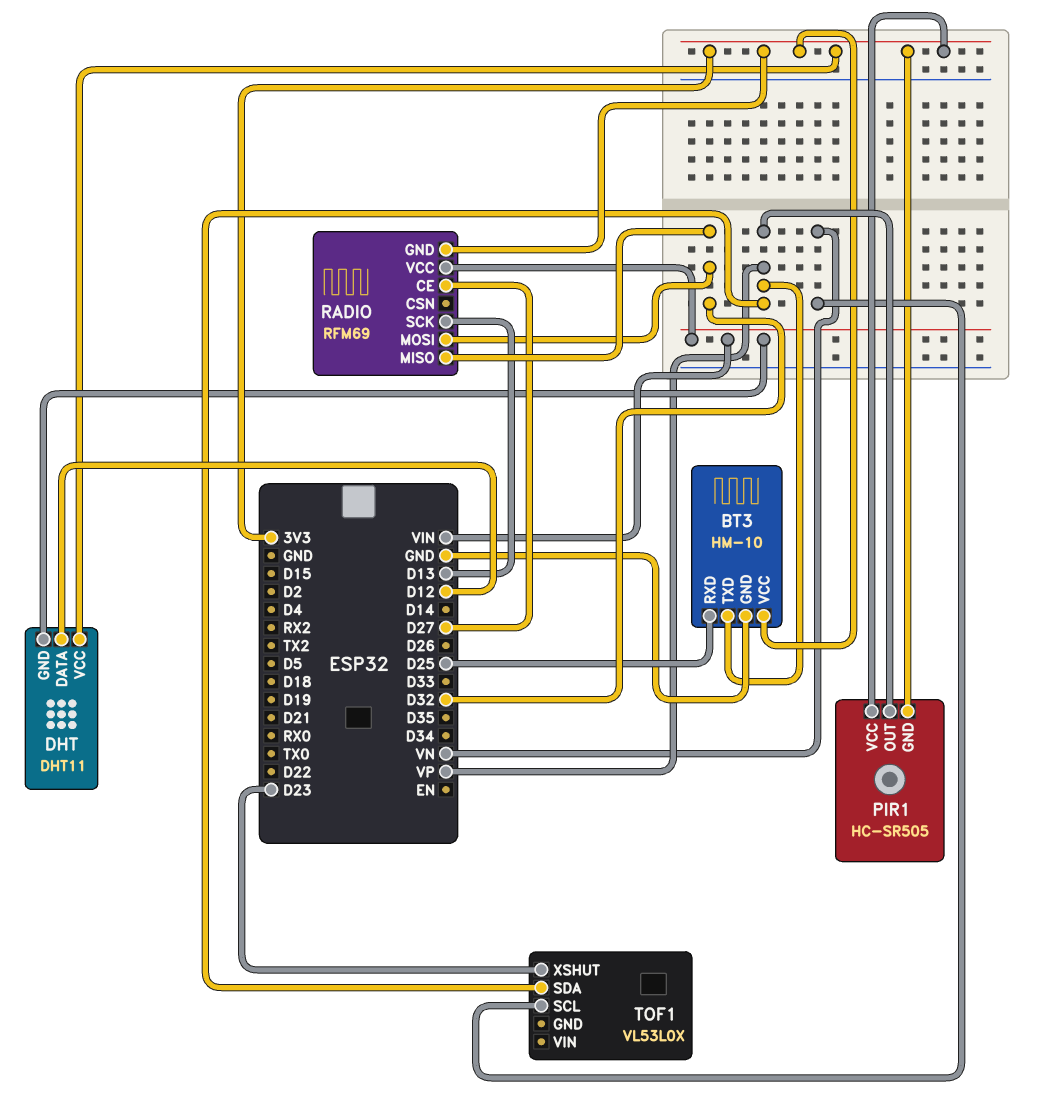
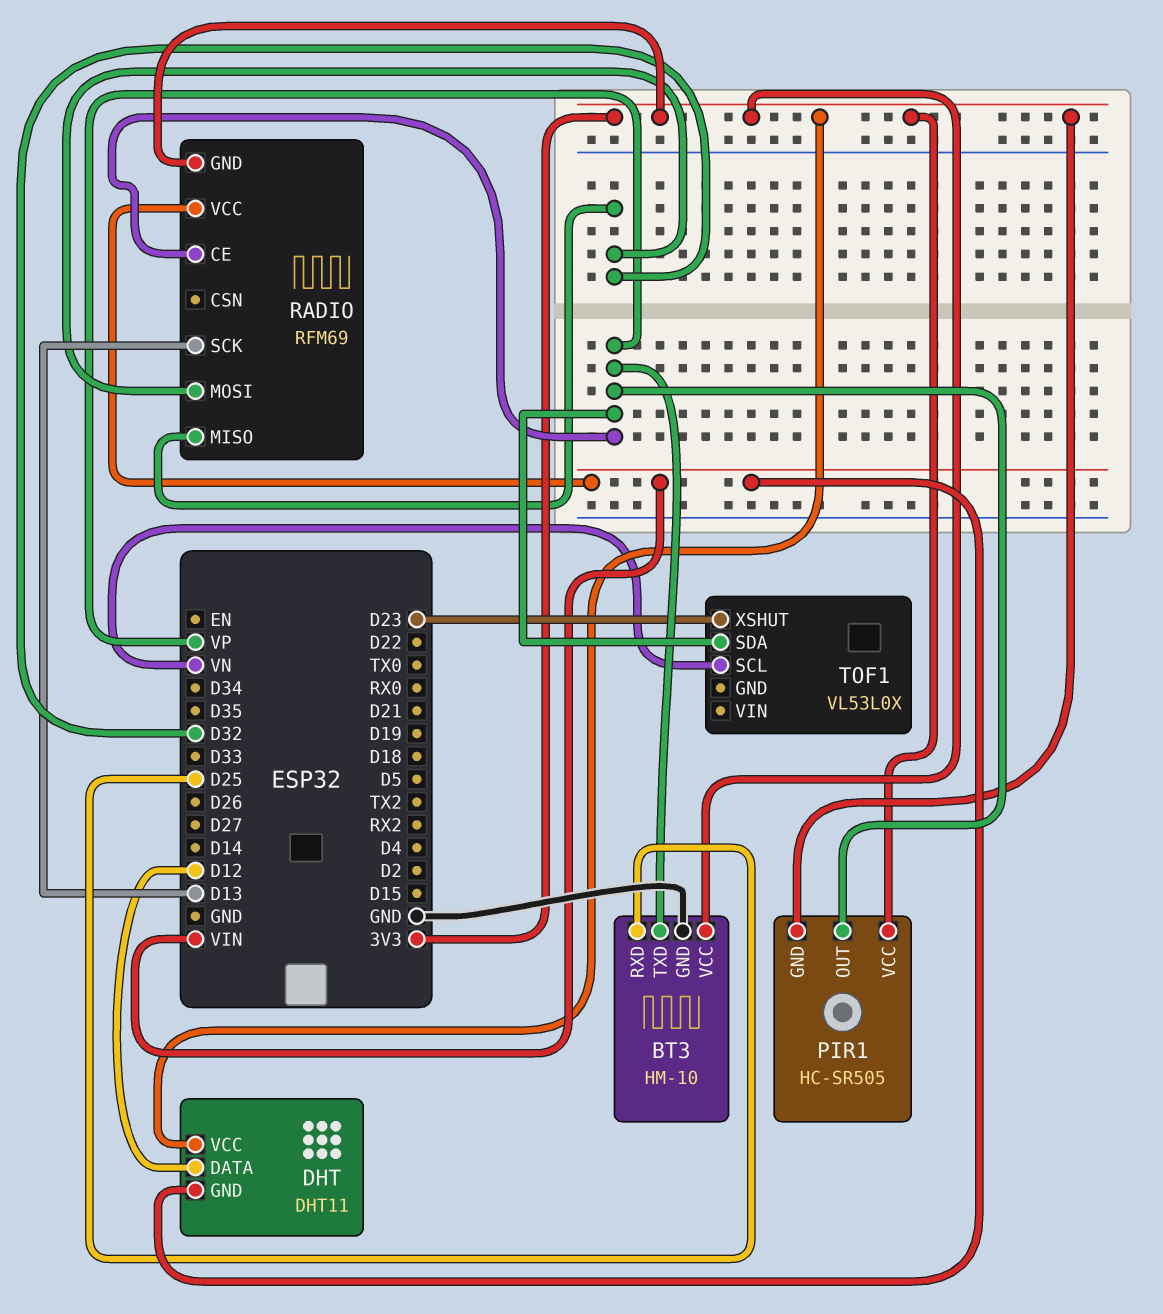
RADIO pin CE: D27 -> VP

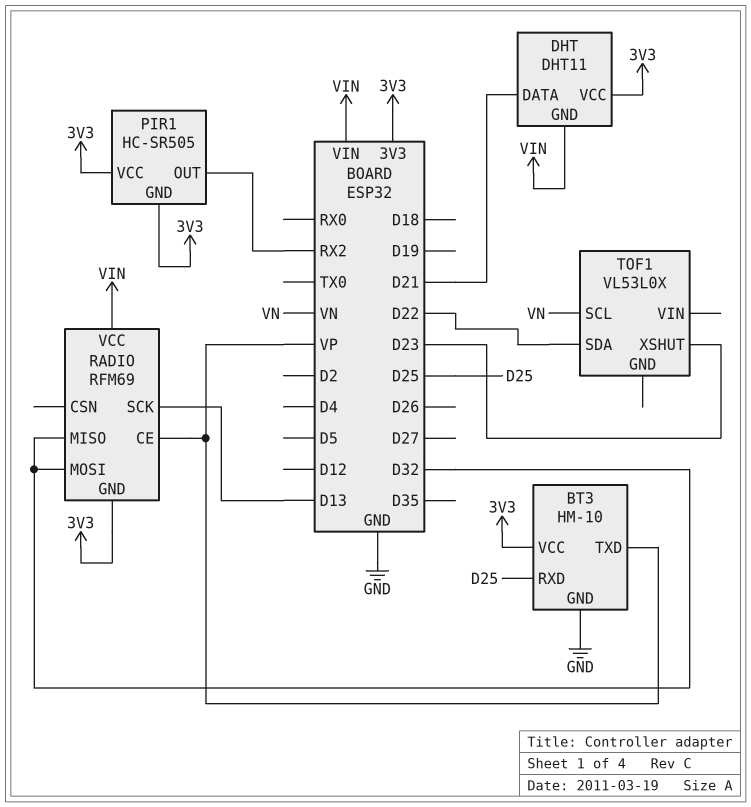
DHT pin DATA: D12 -> D21
PIR1 pin OUT: VP -> RX2
TOF1 pin SDA: VP -> D22

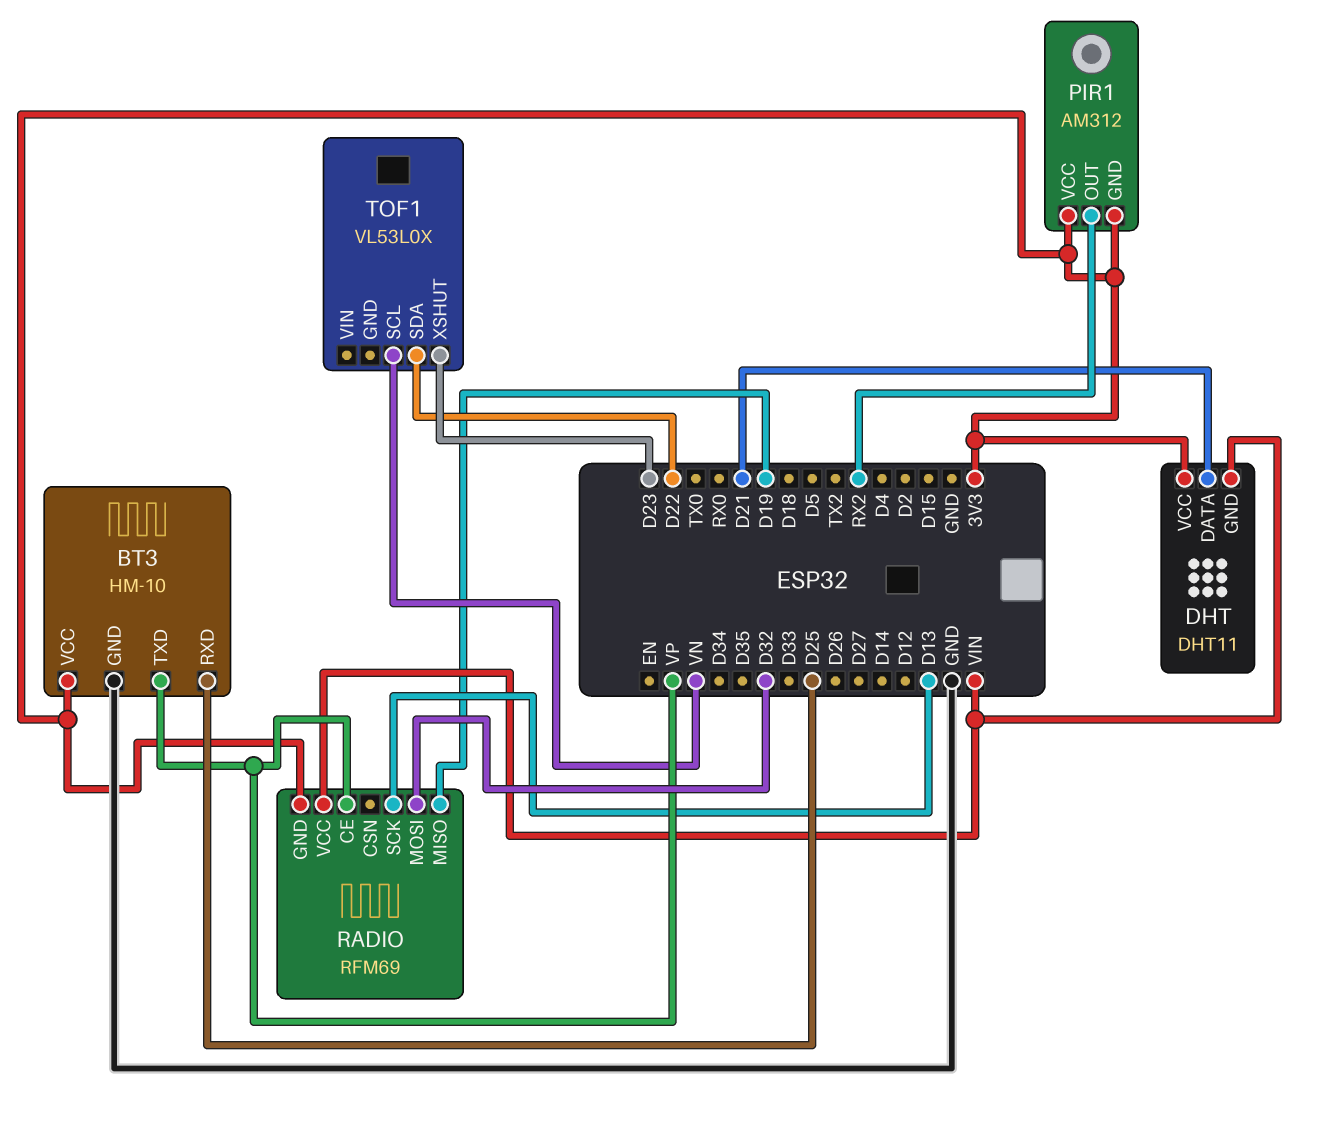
PIR1: HC-SR505 -> AM312
RADIO pin MISO: D32 -> D19

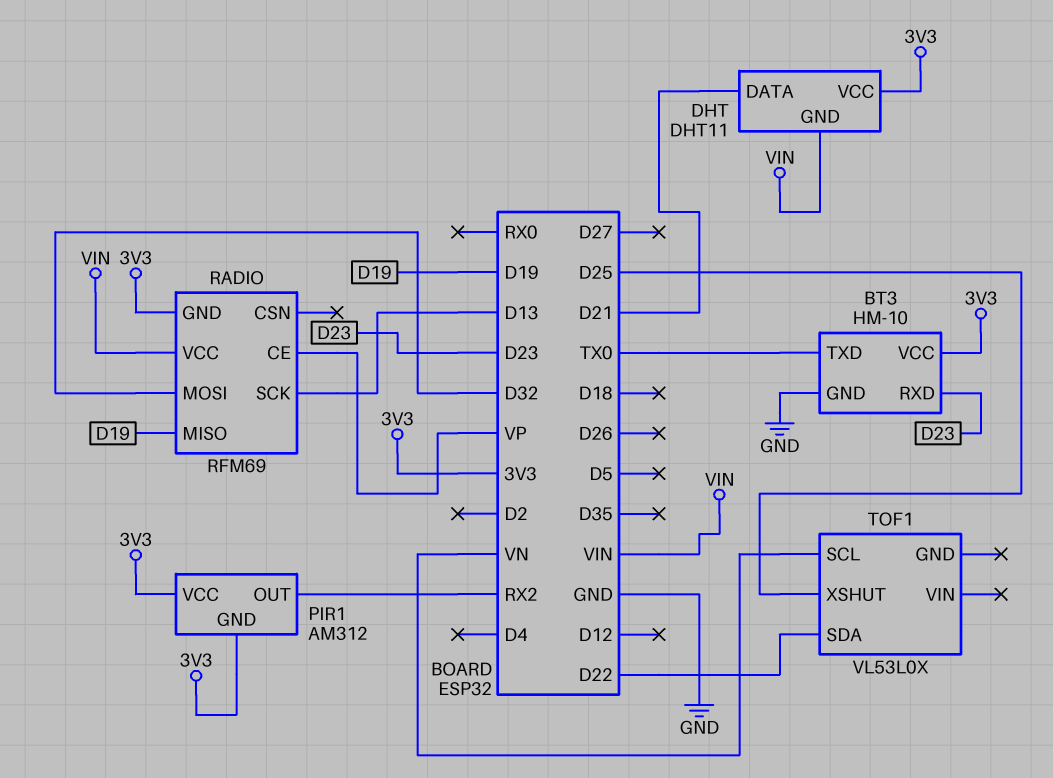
BT3 pin RXD: D25 -> D23
BT3 pin TXD: VP -> TX0
TOF1 pin XSHUT: D23 -> D25

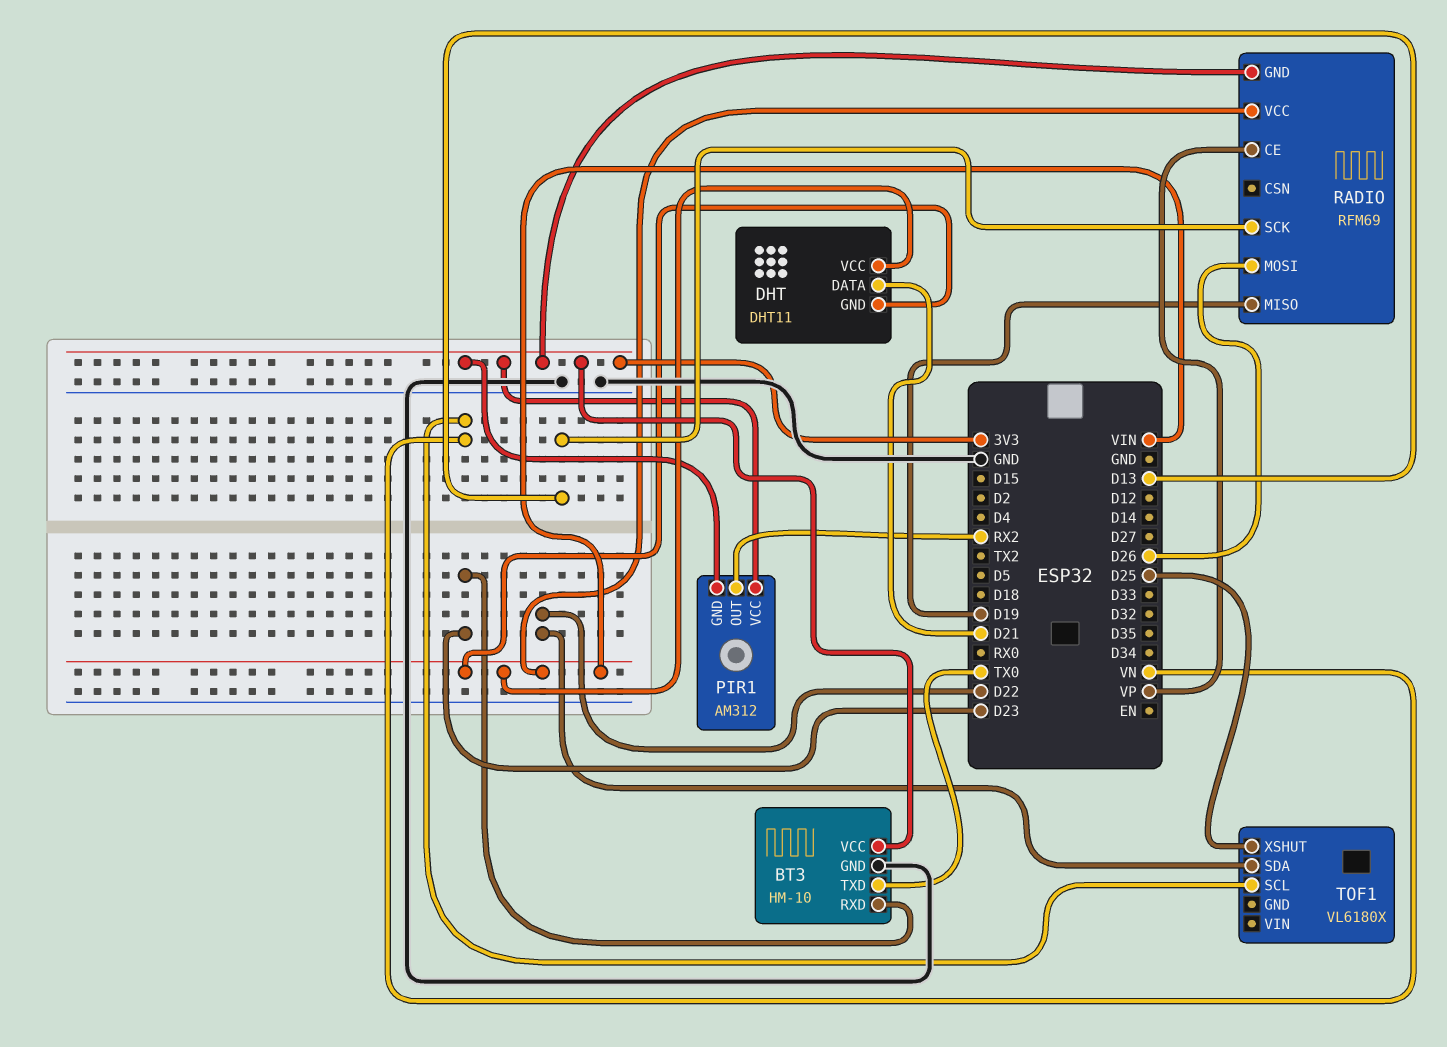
DHT pin VCC: 3V3 -> VIN
RADIO pin MOSI: D32 -> D26
TOF1: VL53L0X -> VL6180X

